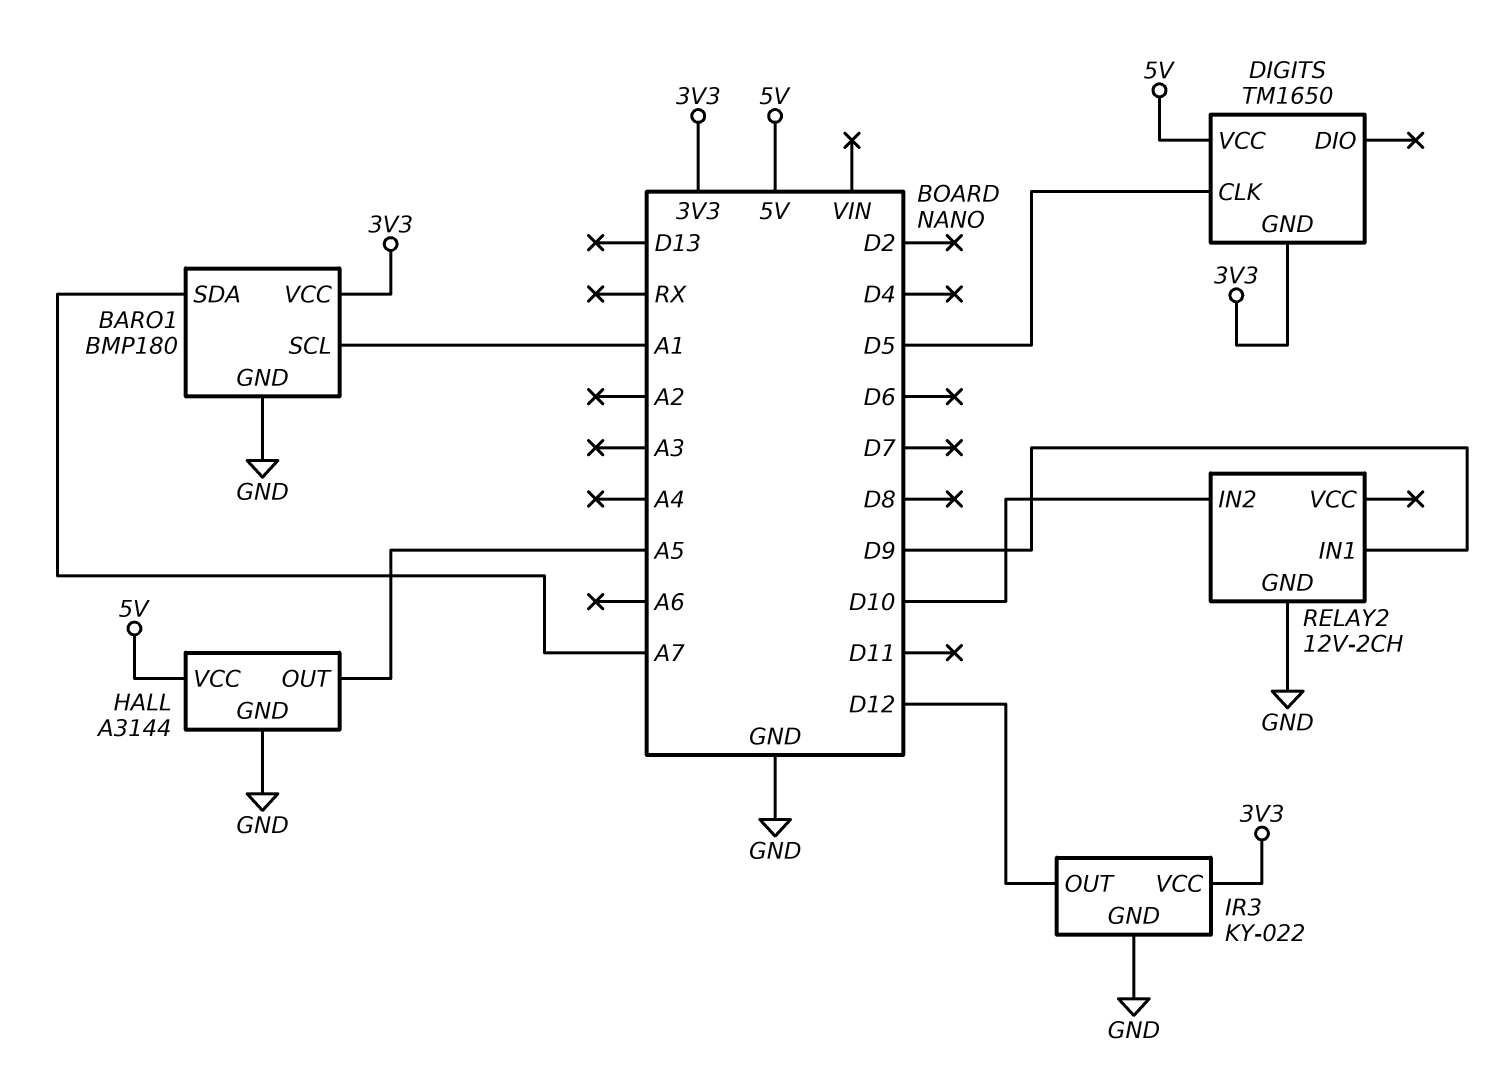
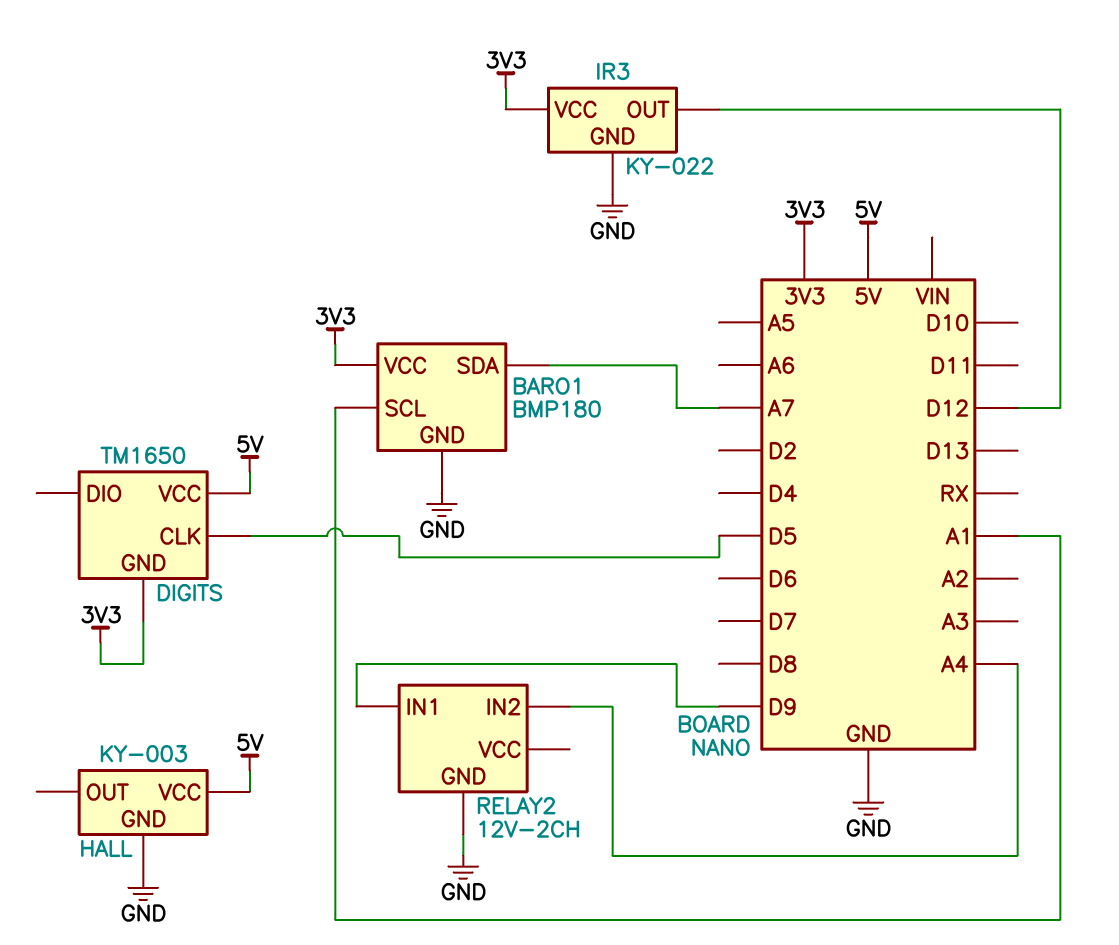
HALL: A3144 -> KY-003
HALL pin OUT: A5 -> none
RELAY2 pin IN2: D10 -> A4

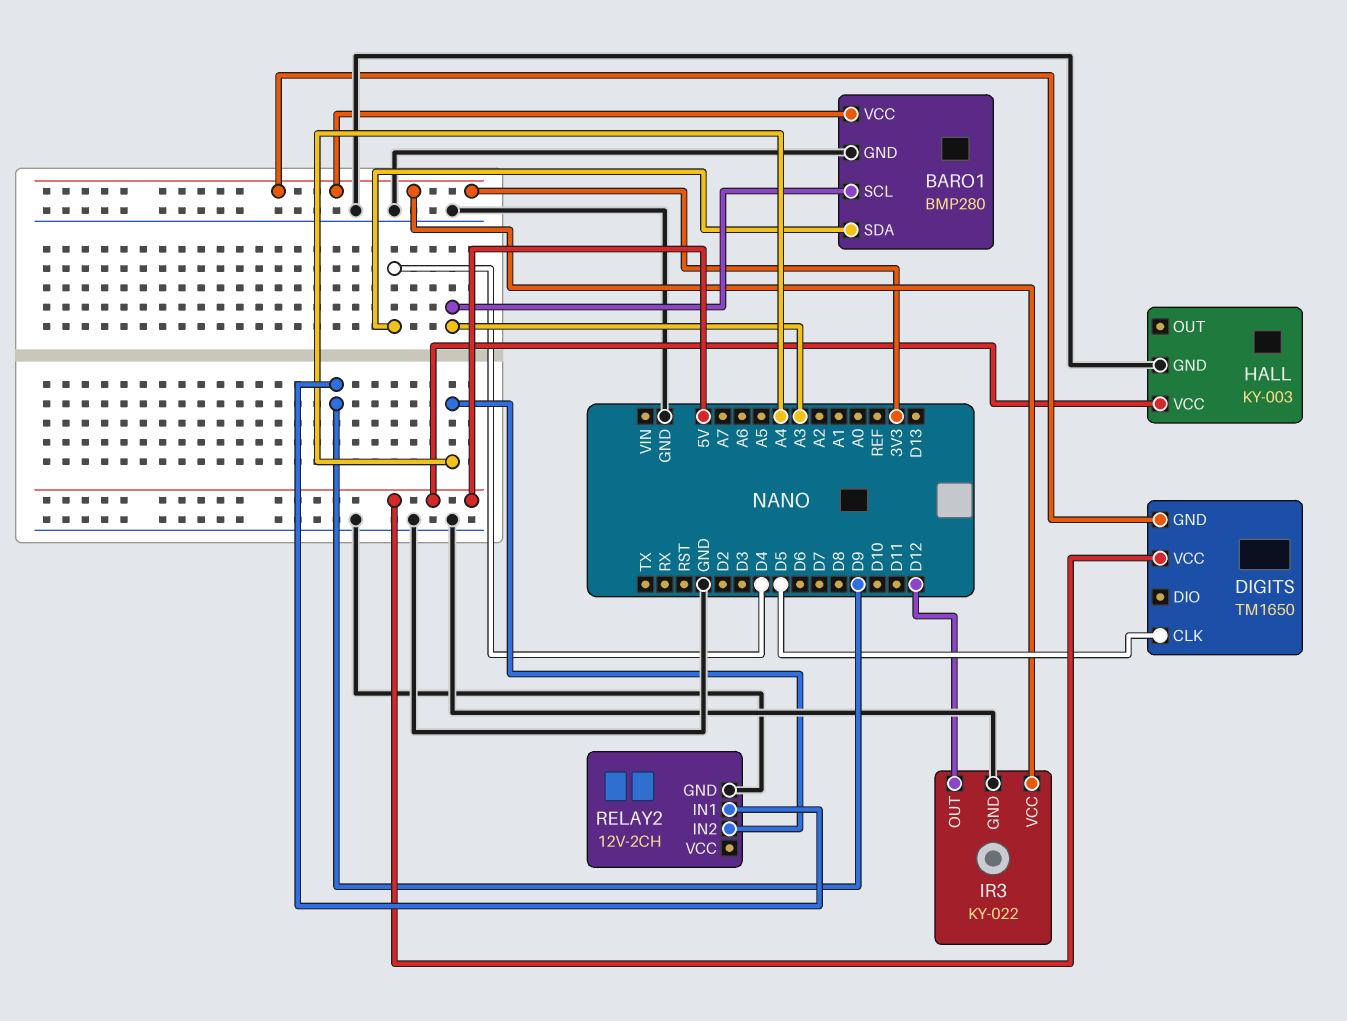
BARO1: BMP180 -> BMP280
BARO1 pin SCL: A1 -> A3
BARO1 pin SDA: A7 -> D4

